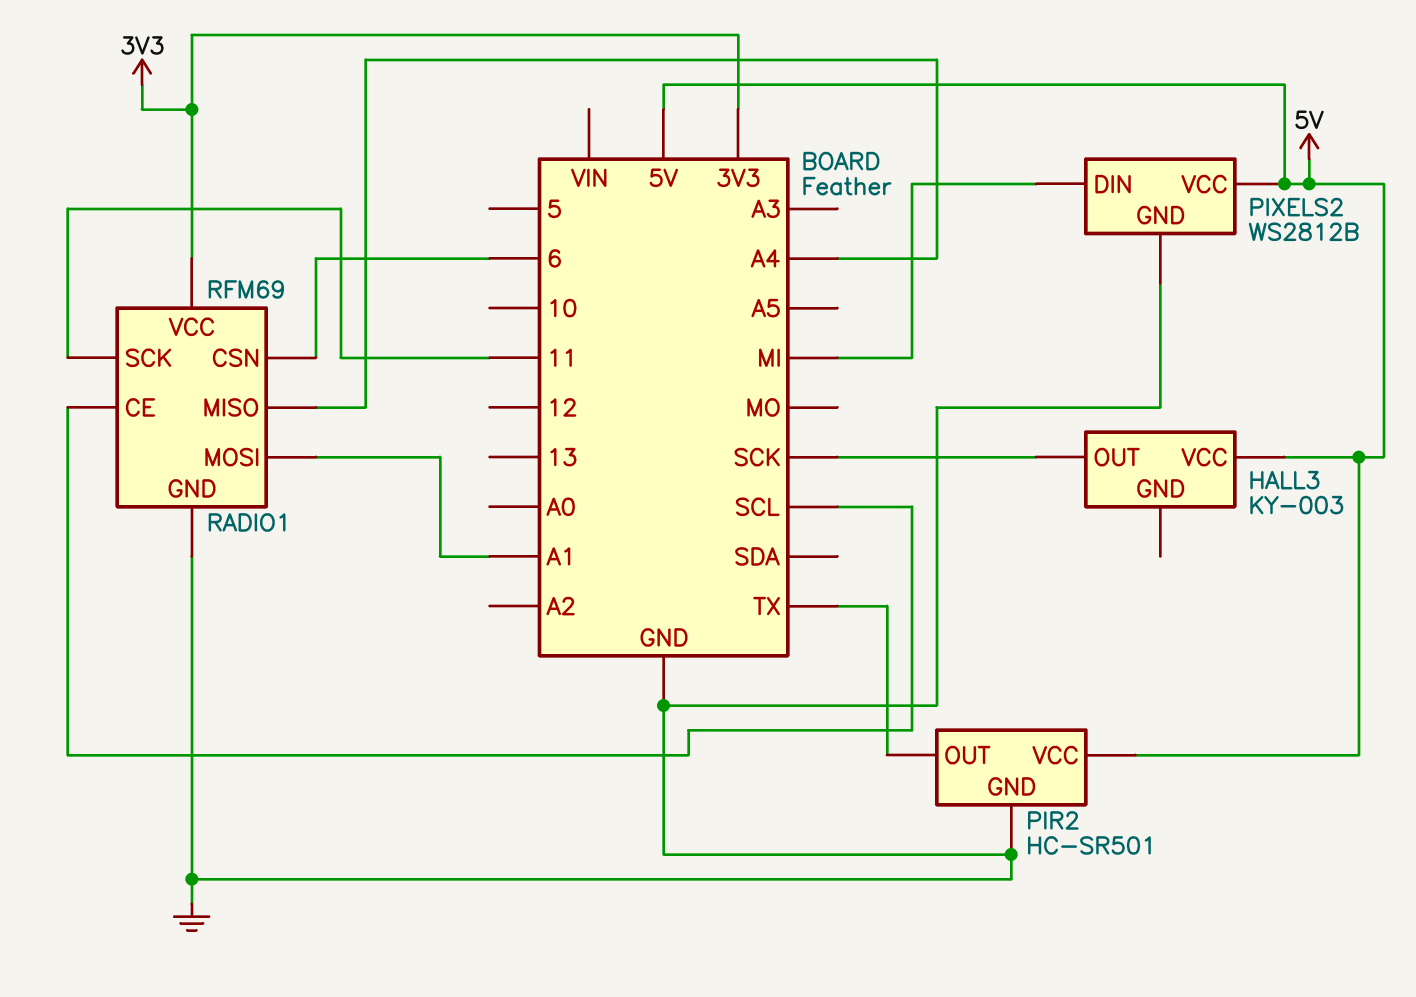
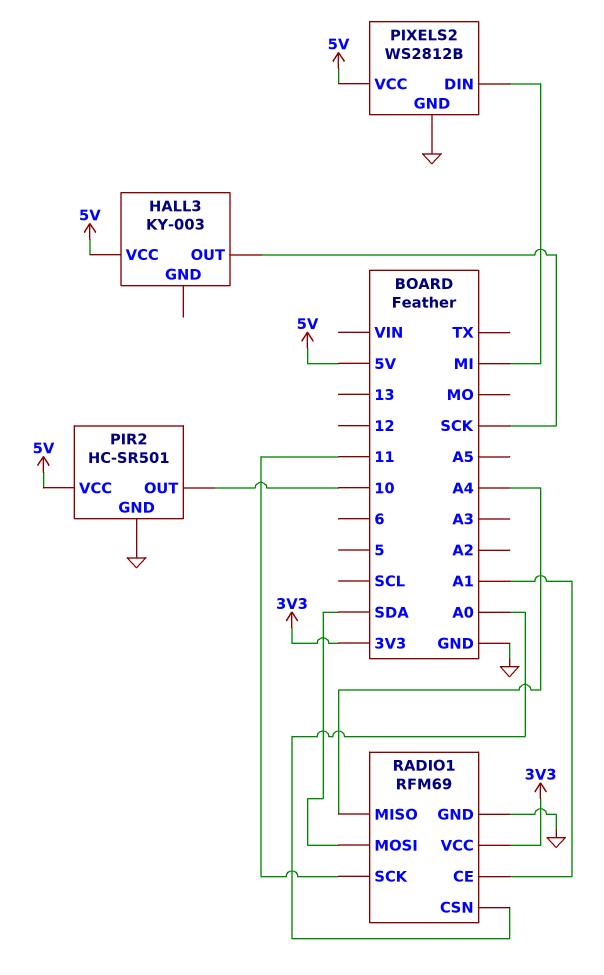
PIR2 pin OUT: TX -> 10
RADIO1 pin CE: SCL -> A1
RADIO1 pin CSN: 6 -> A0
RADIO1 pin MOSI: A1 -> SDA

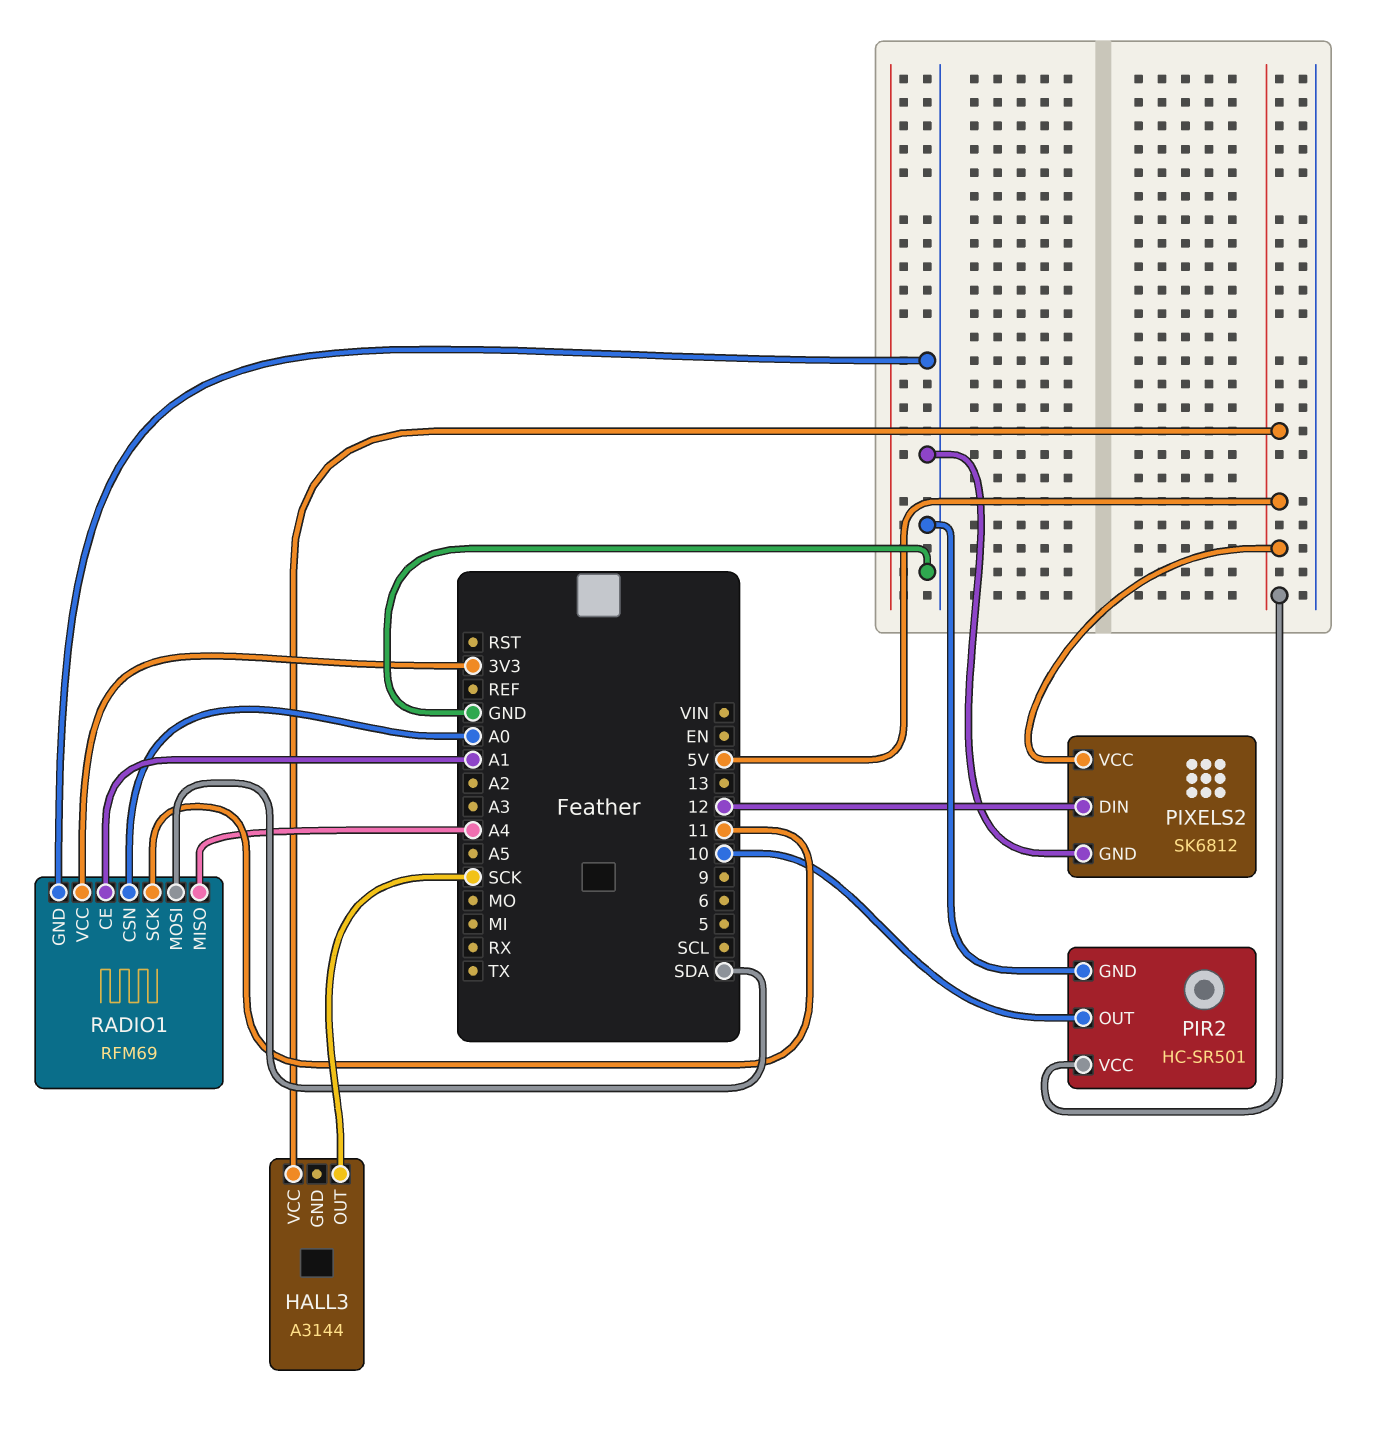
HALL3: KY-003 -> A3144
PIXELS2: WS2812B -> SK6812
PIXELS2 pin DIN: MI -> 12

